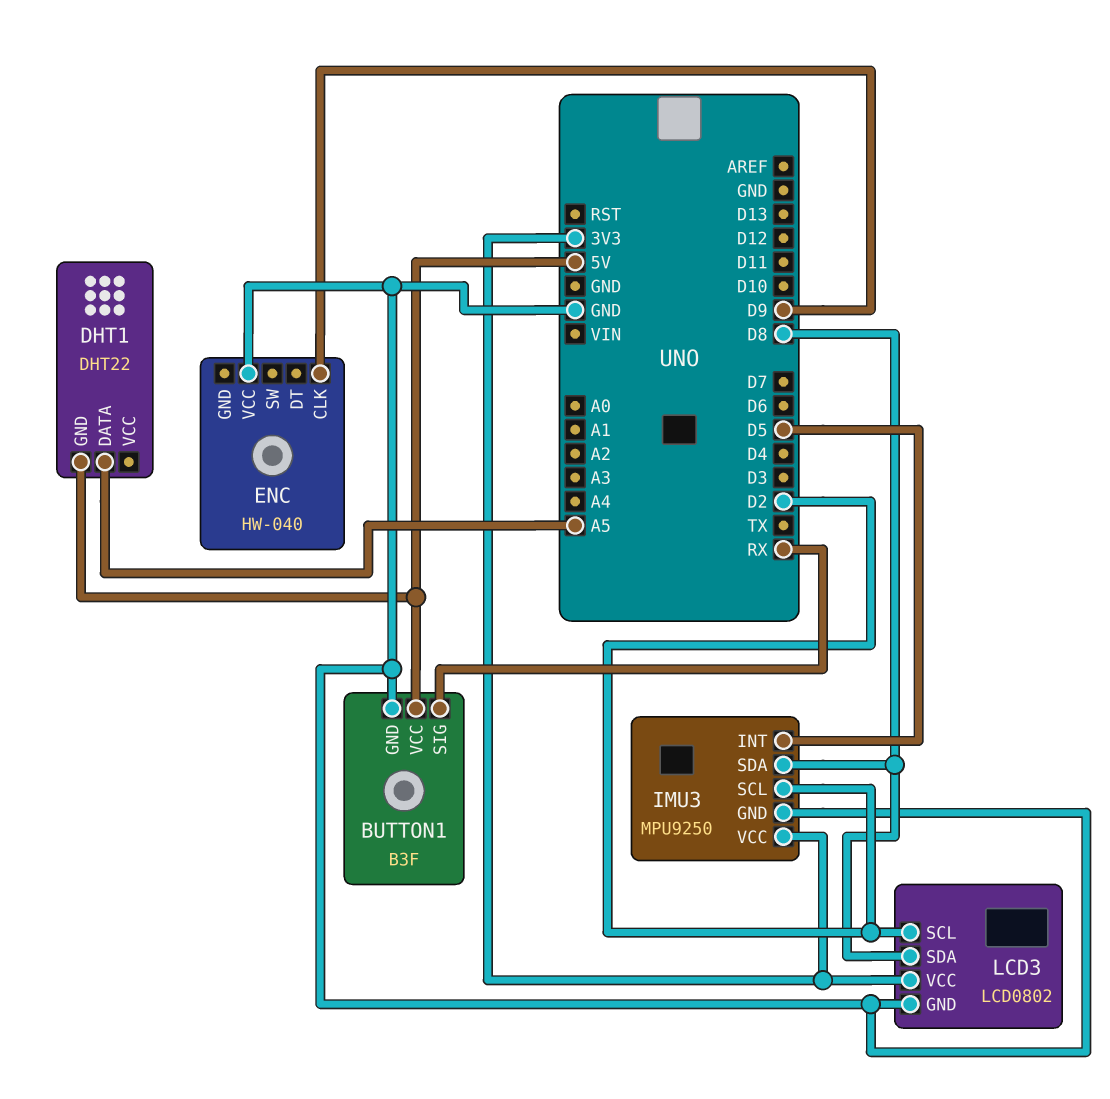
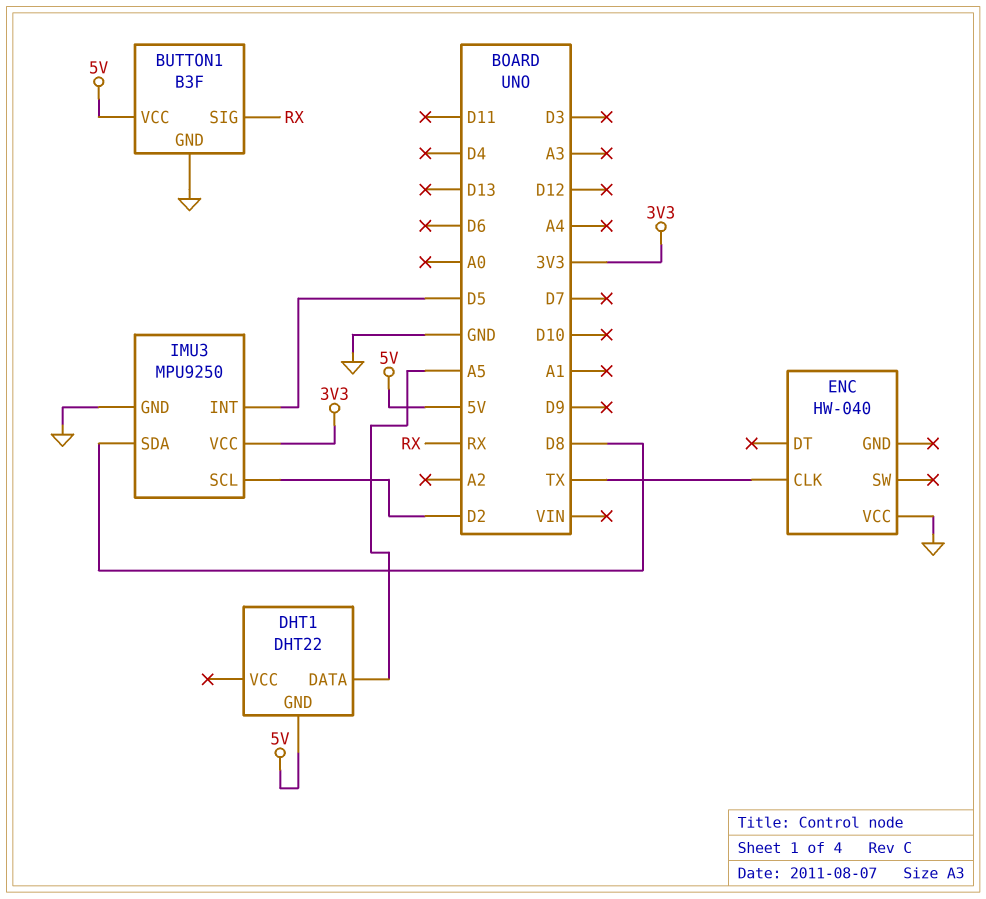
ENC pin CLK: D9 -> TX
LCD3: LCD0802 -> none
LCD3 pin GND: GND -> none
LCD3 pin SCL: D2 -> none
LCD3 pin SDA: D8 -> none
LCD3 pin VCC: 3V3 -> none

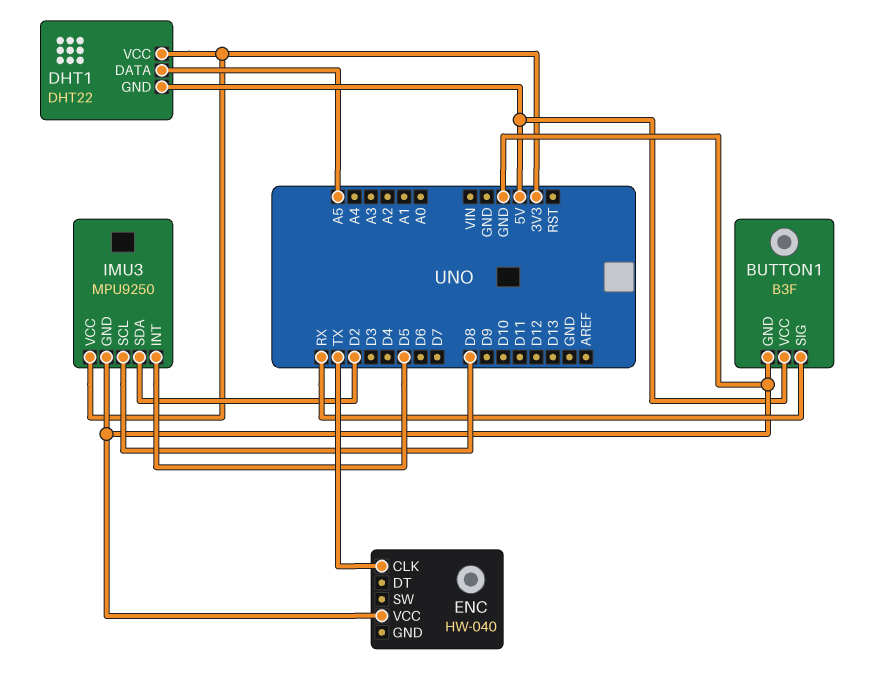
DHT1 pin VCC: none -> 3V3
IMU3 pin SCL: D2 -> D8
IMU3 pin SDA: D8 -> D2

